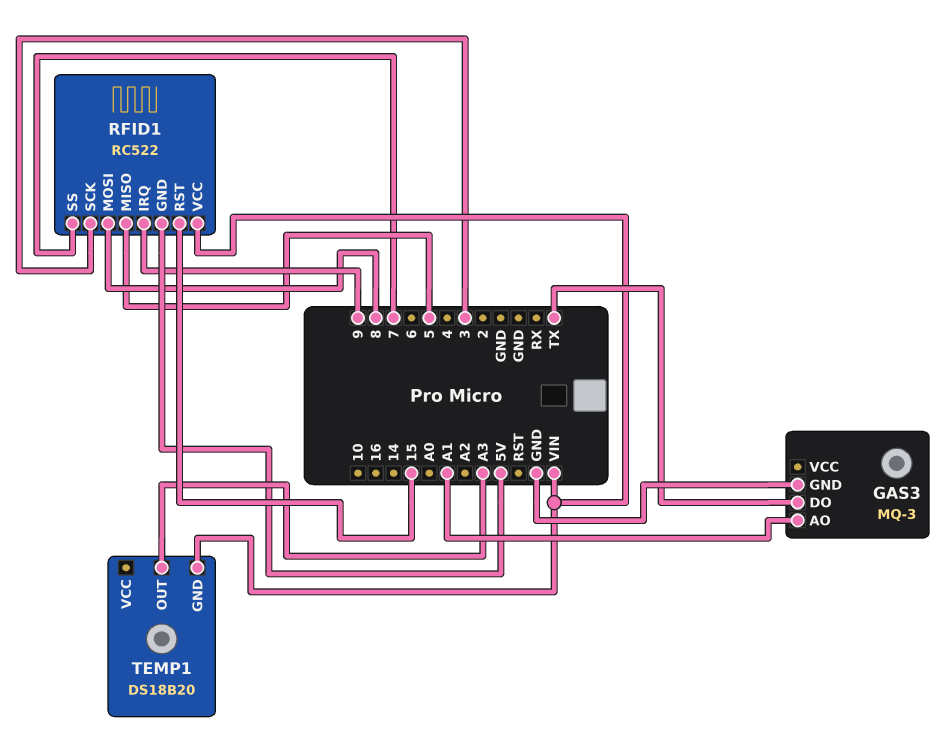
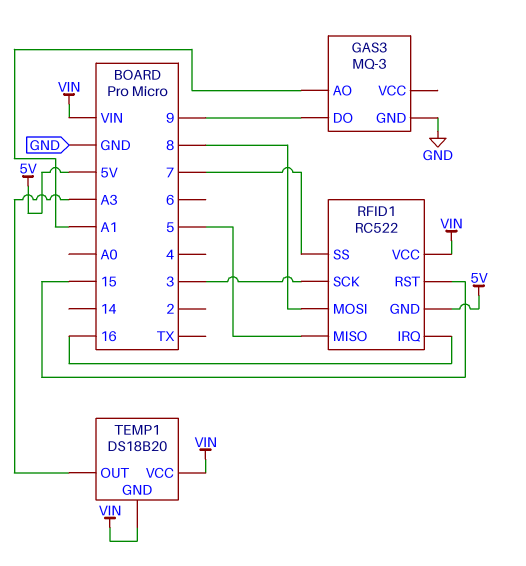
GAS3 pin DO: TX -> 9
RFID1 pin IRQ: 9 -> 16
TEMP1 pin VCC: none -> VIN

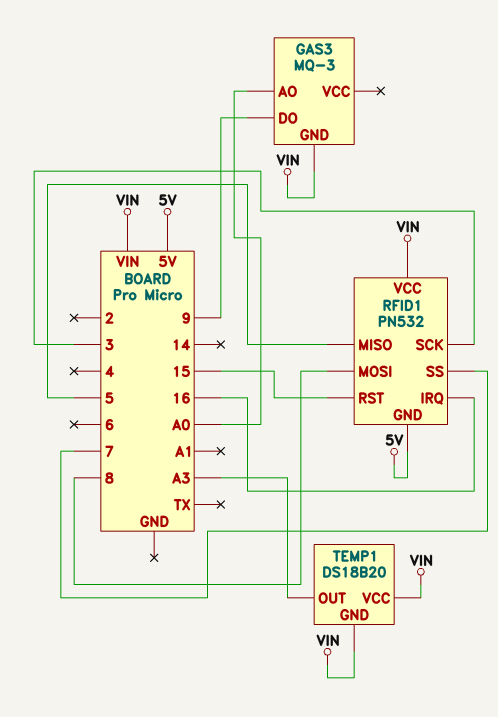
GAS3 pin AO: A1 -> A0
GAS3 pin GND: GND -> VIN
RFID1: RC522 -> PN532

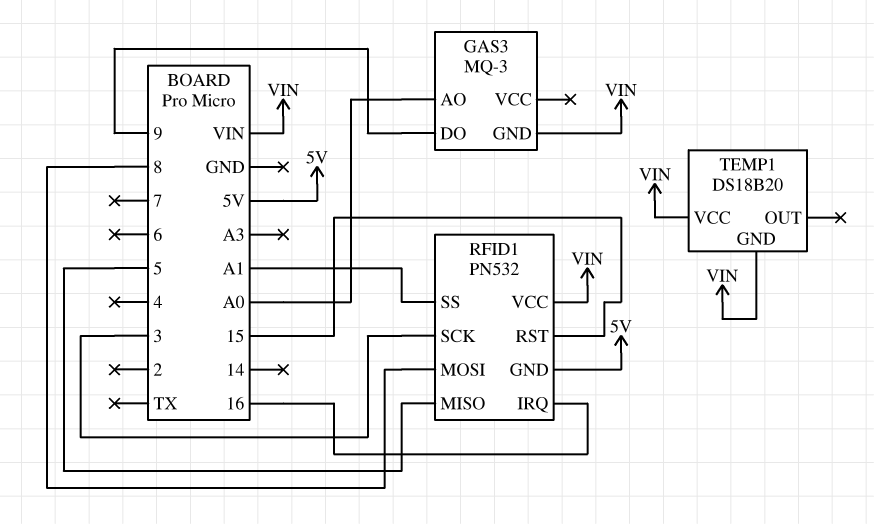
RFID1 pin SS: 7 -> A1
TEMP1 pin OUT: A3 -> none

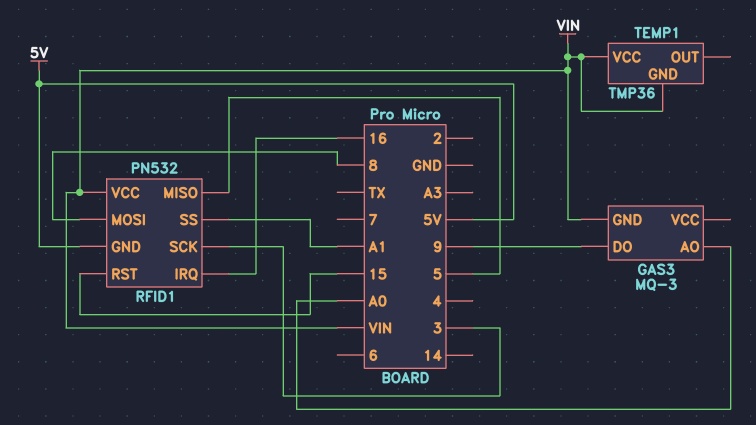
TEMP1: DS18B20 -> TMP36

